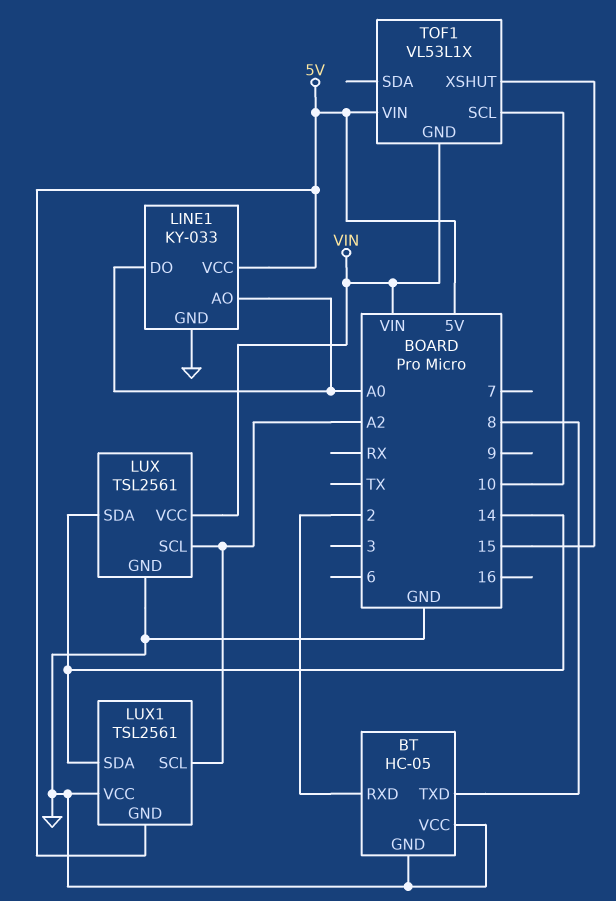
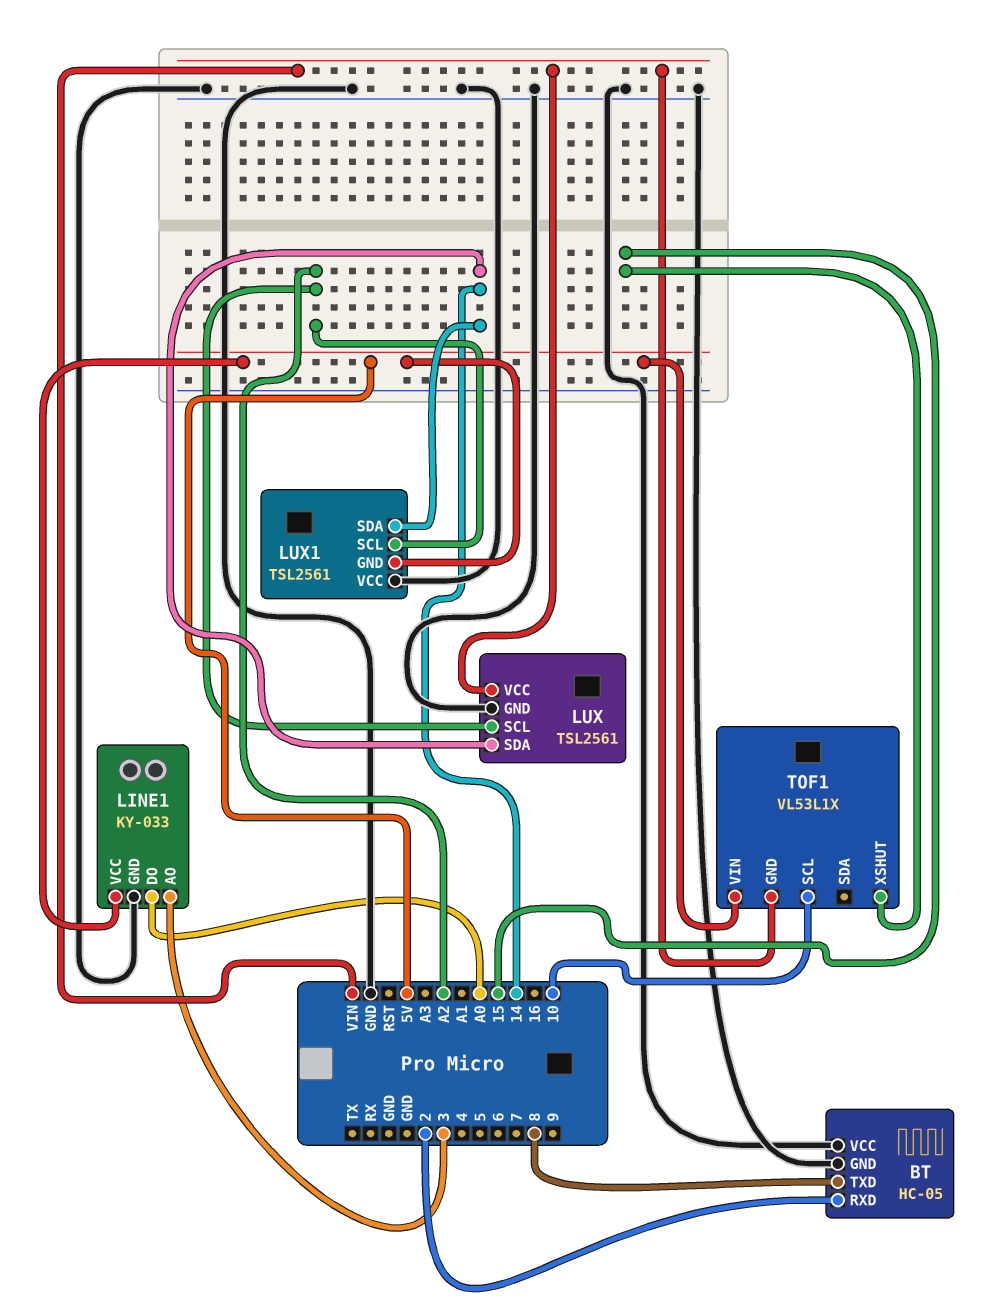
LINE1 pin AO: A0 -> 3

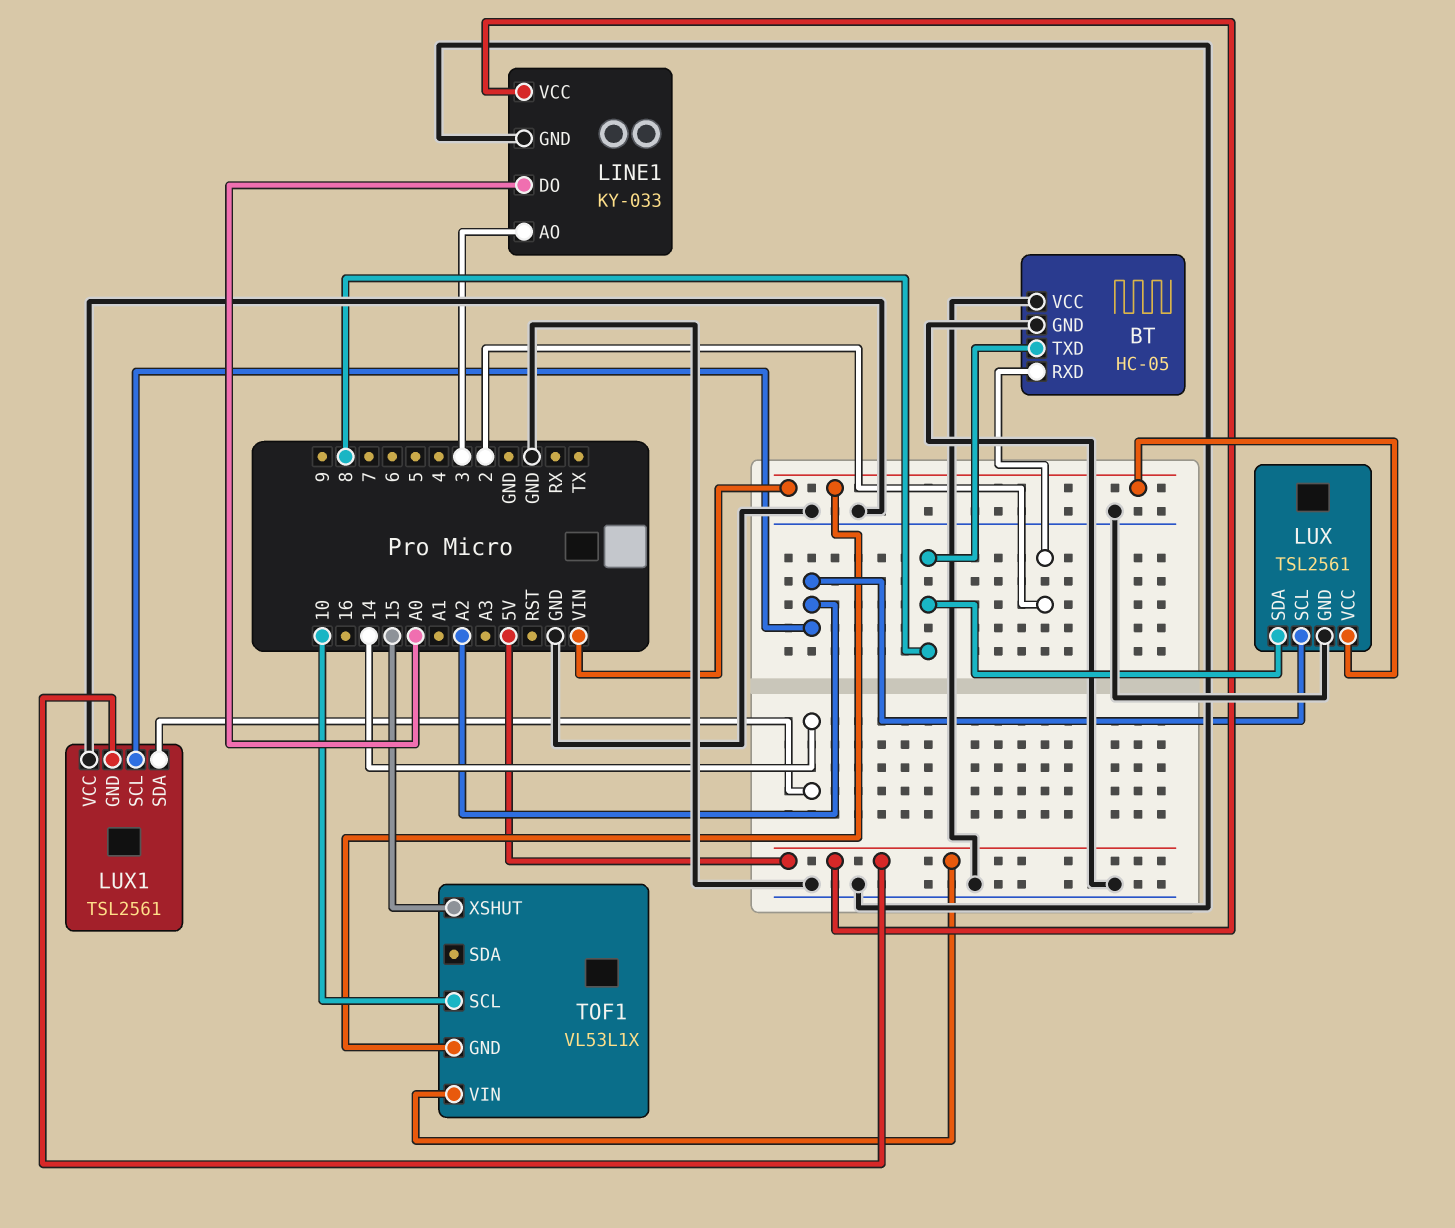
LUX pin SDA: 14 -> 8

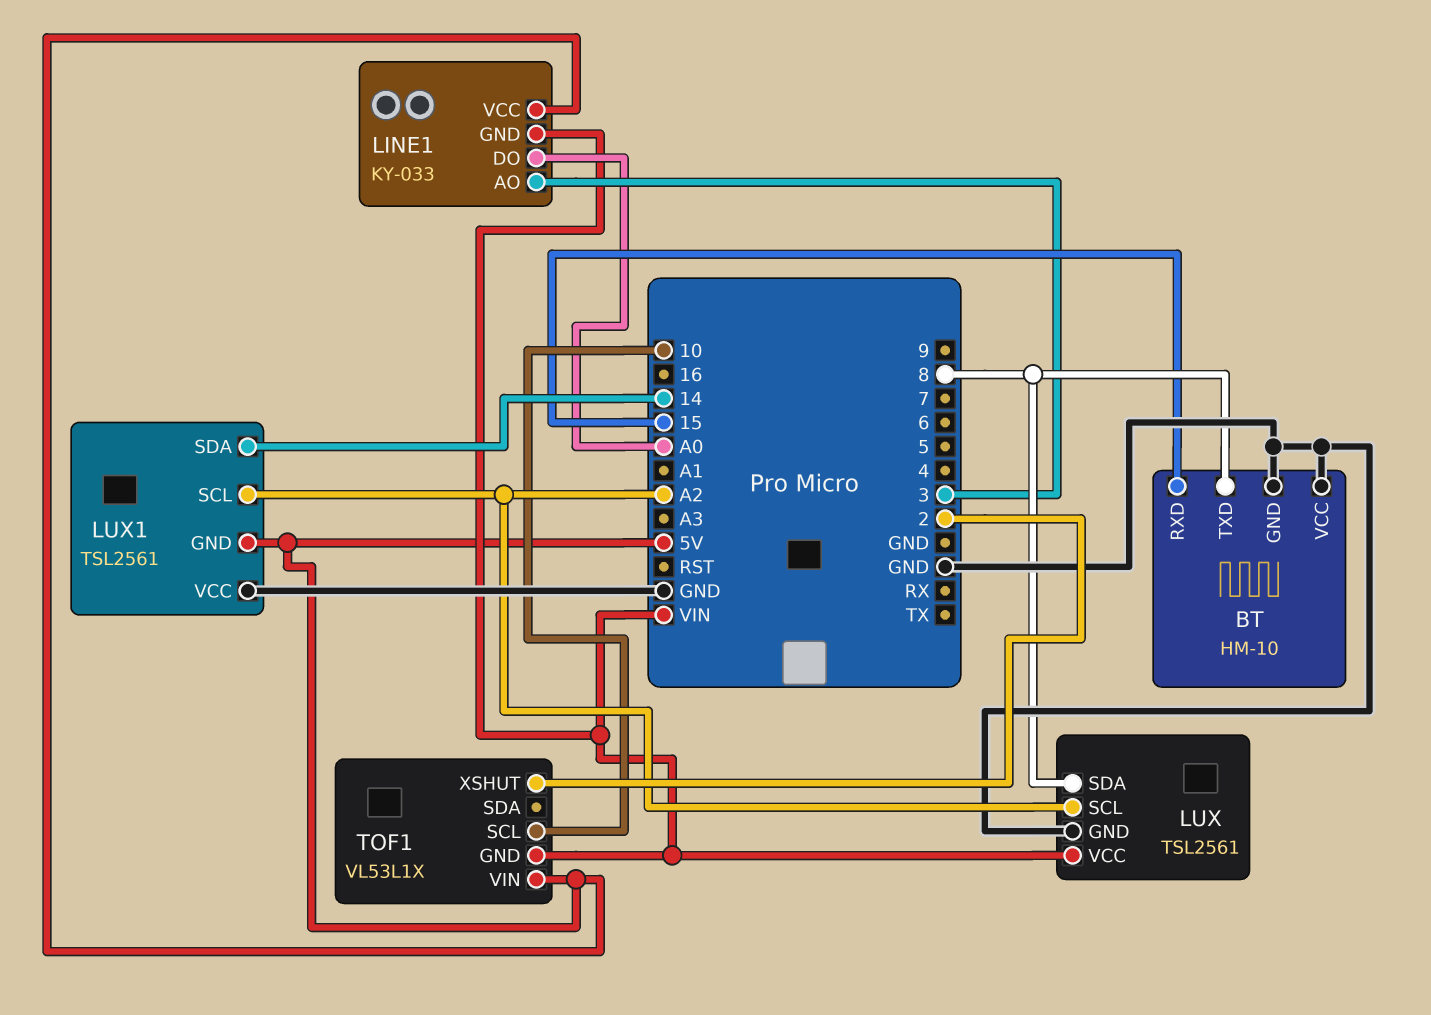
BT: HC-05 -> HM-10
BT pin RXD: 2 -> 15
LINE1 pin GND: GND -> VIN
TOF1 pin XSHUT: 15 -> 2

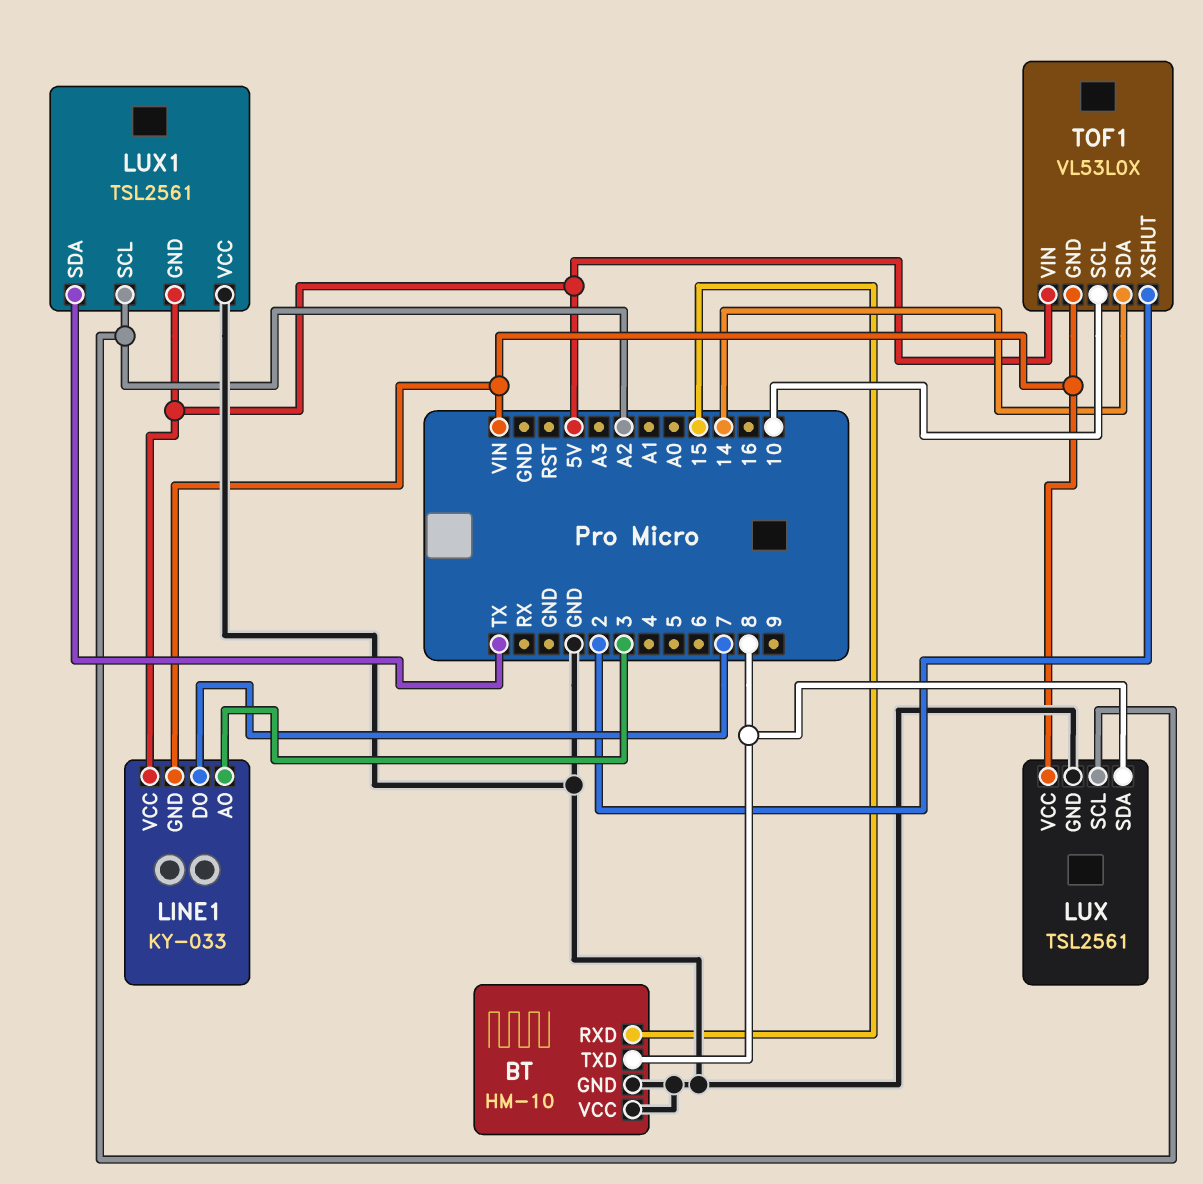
LINE1 pin DO: A0 -> 7
LUX1 pin SDA: 14 -> TX
TOF1: VL53L1X -> VL53L0X
TOF1 pin SDA: none -> 14

